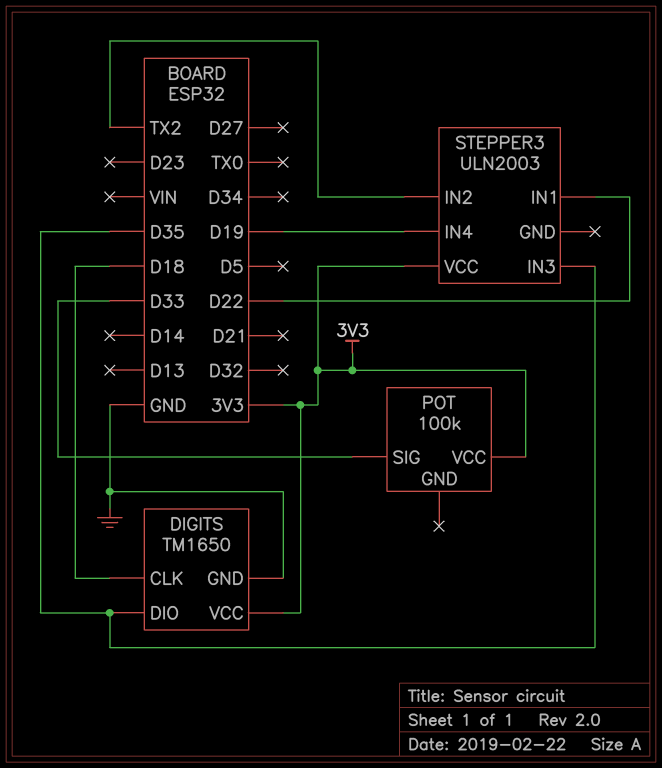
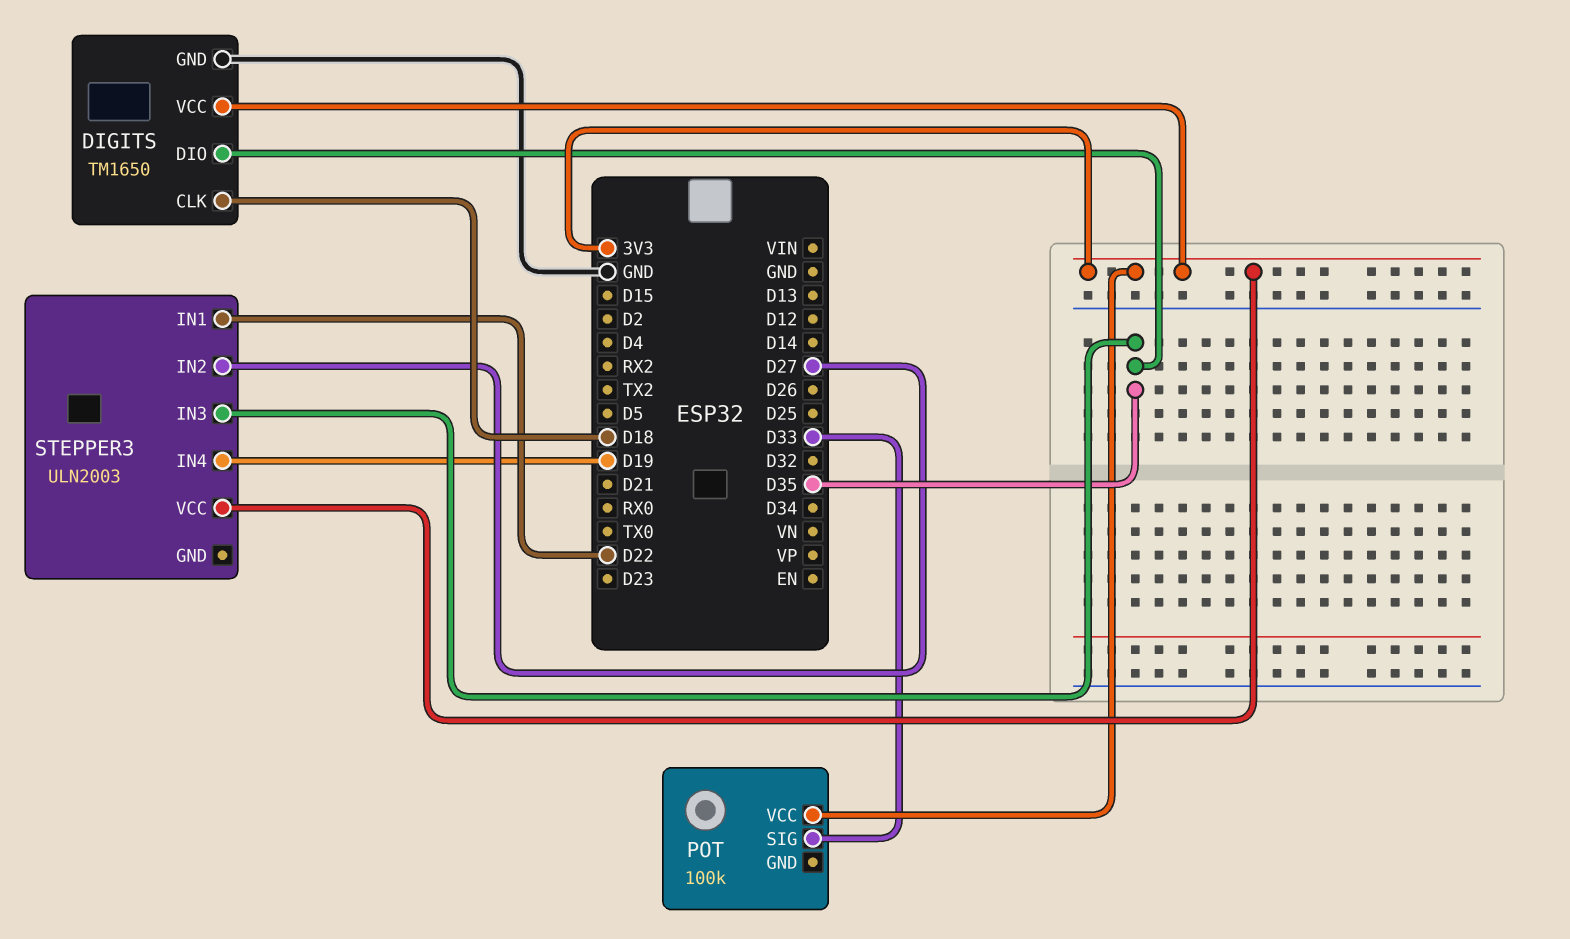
STEPPER3 pin IN2: TX2 -> D27

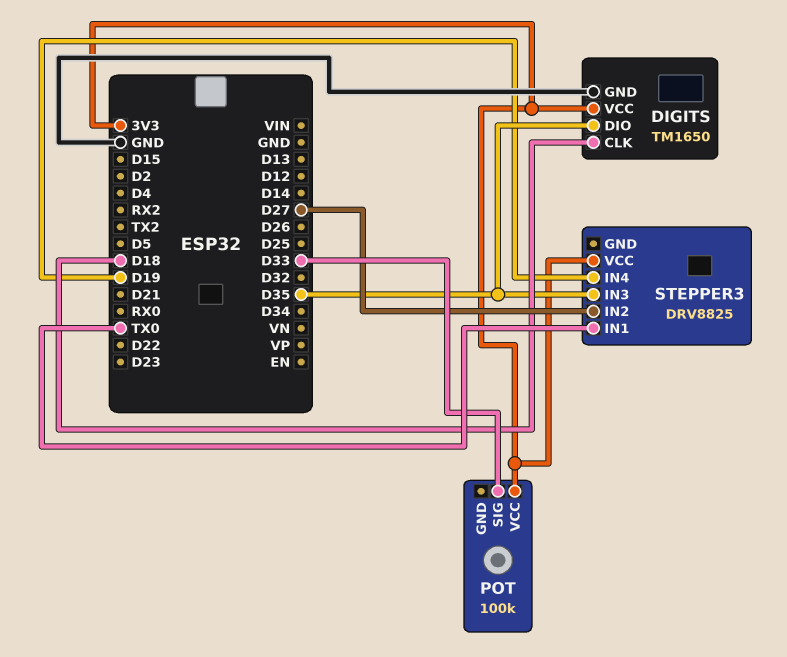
STEPPER3: ULN2003 -> DRV8825
STEPPER3 pin IN1: D22 -> TX0

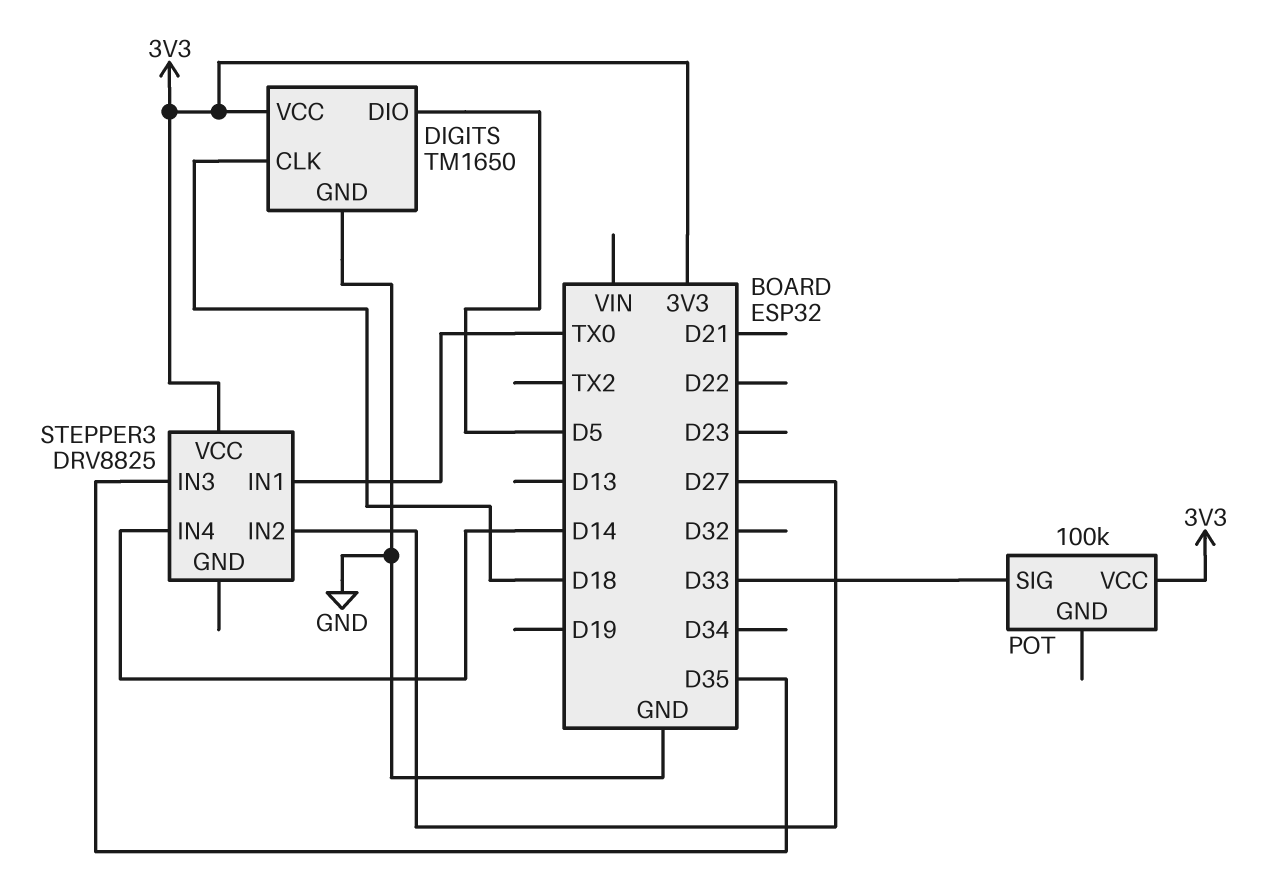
DIGITS pin DIO: D35 -> D5
STEPPER3 pin IN4: D19 -> D14

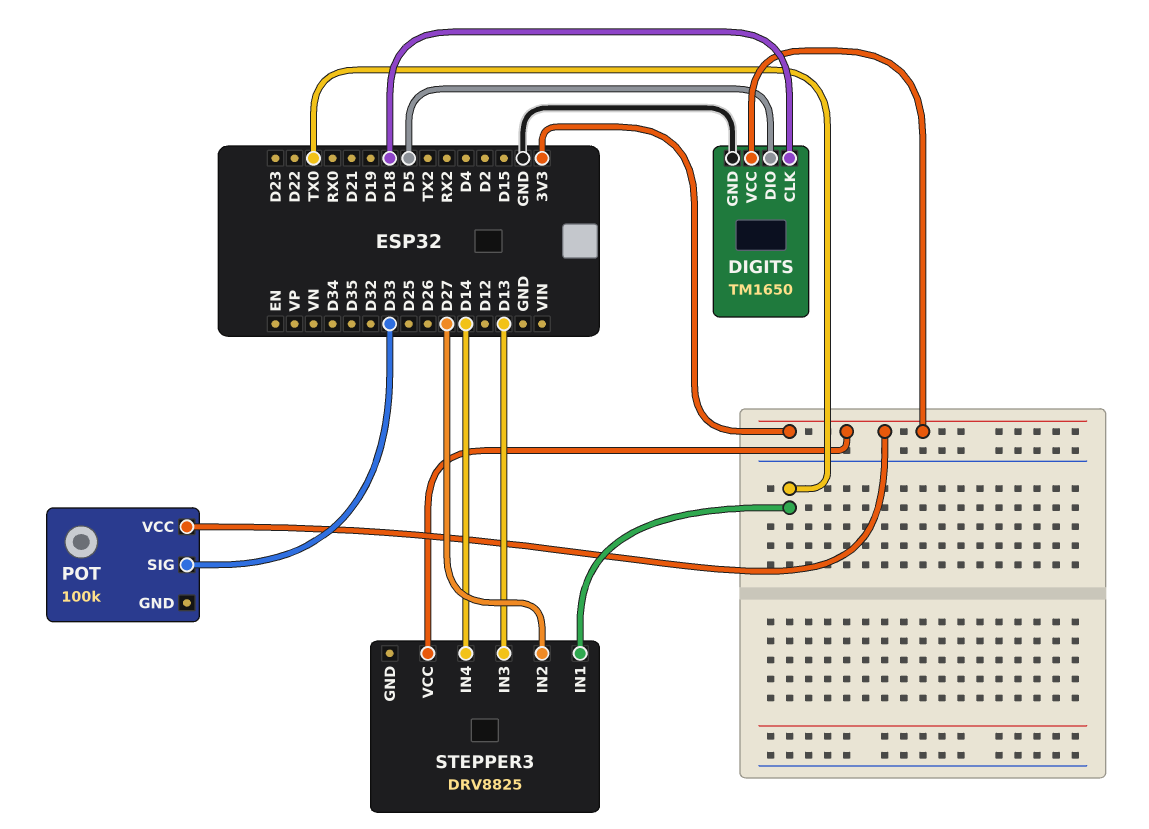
STEPPER3 pin IN3: D35 -> D13

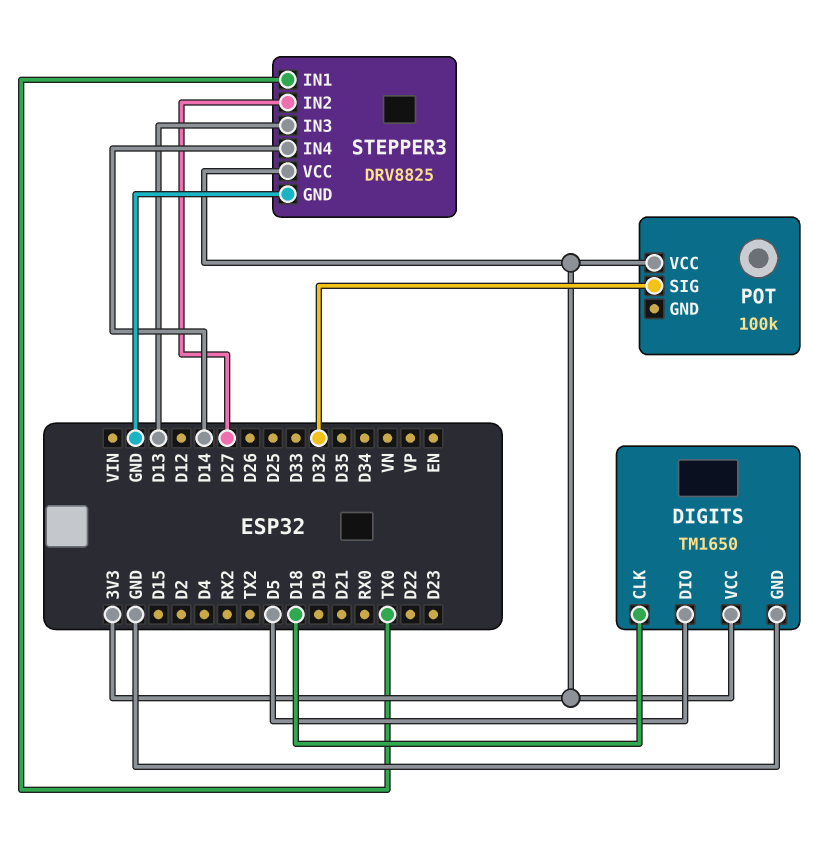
POT pin SIG: D33 -> D32
STEPPER3 pin GND: none -> GND

